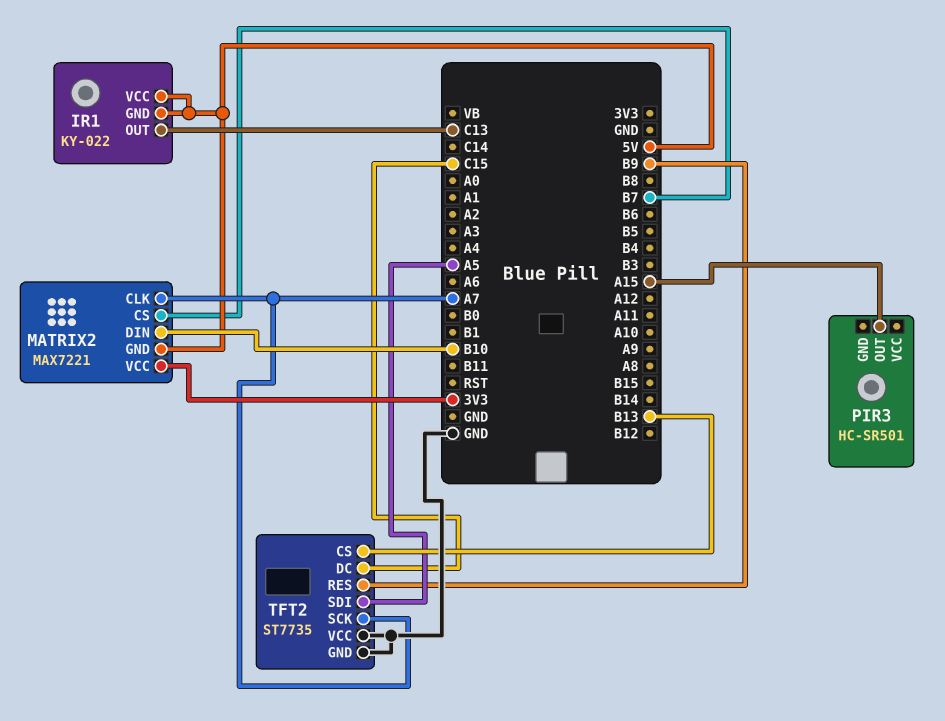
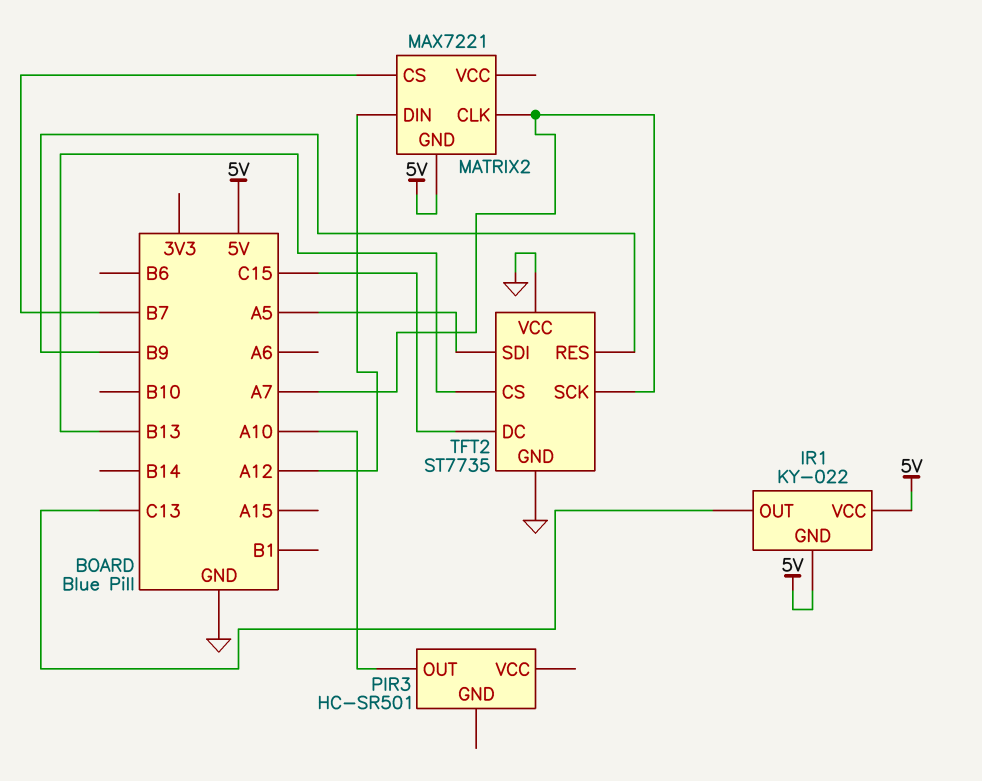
MATRIX2 pin DIN: B10 -> A12
MATRIX2 pin VCC: 3V3 -> none
PIR3 pin OUT: A15 -> A10

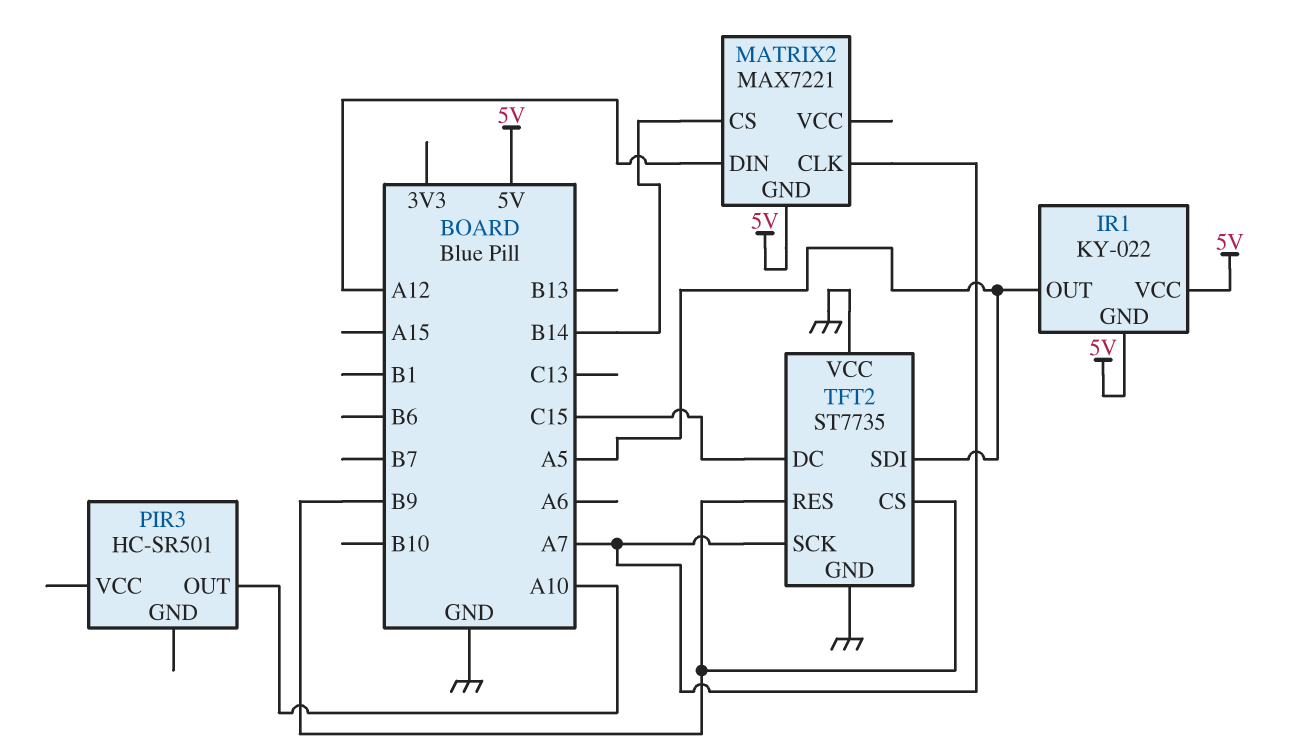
IR1 pin OUT: C13 -> A5
MATRIX2 pin CS: B7 -> B14
TFT2 pin CS: B13 -> B9

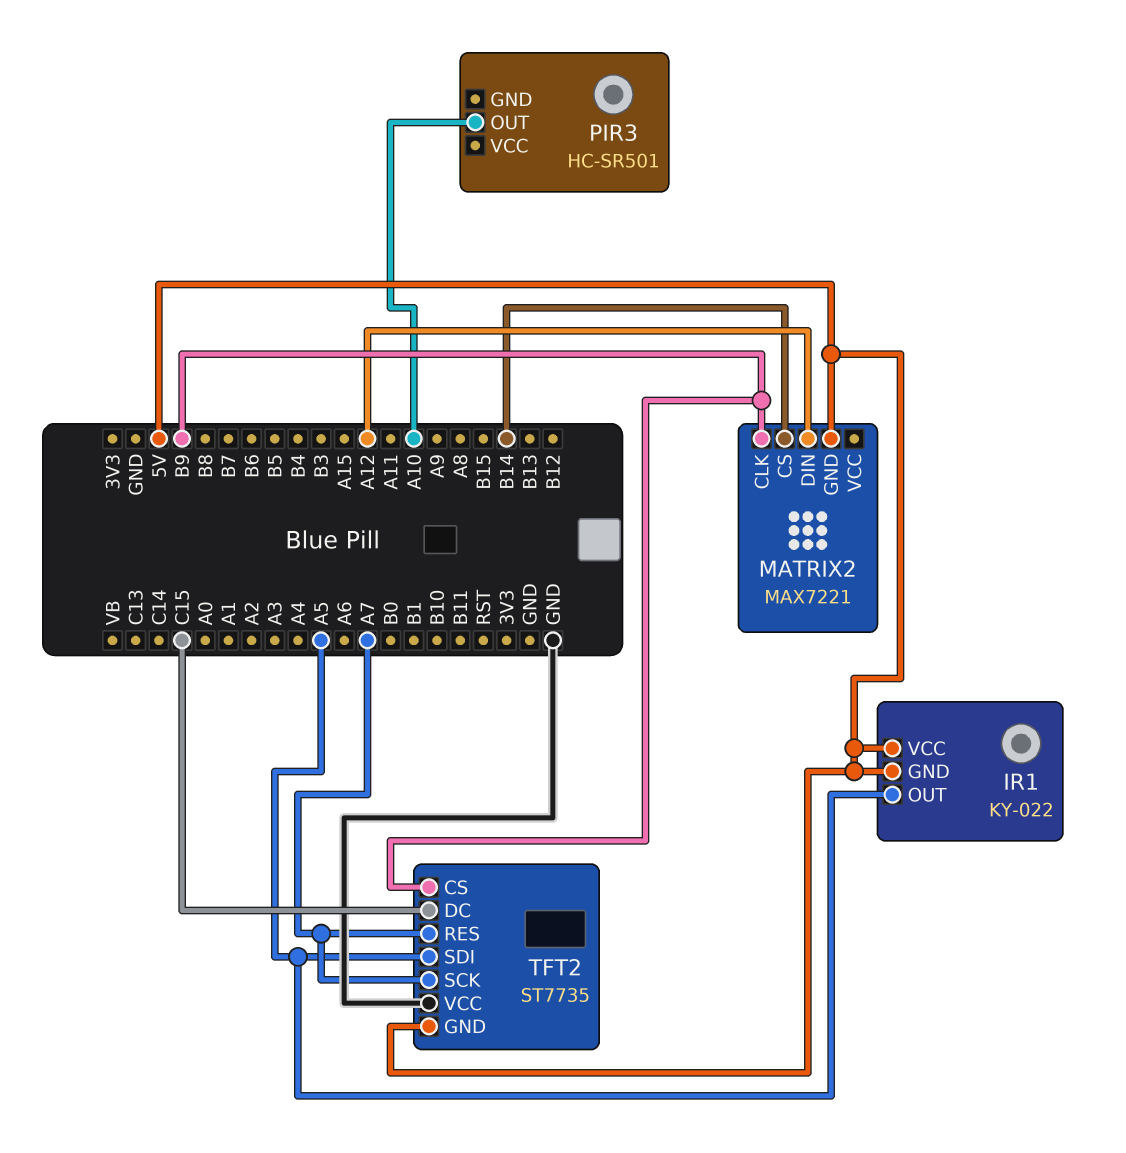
MATRIX2 pin CLK: A7 -> B9
TFT2 pin GND: GND -> 5V
TFT2 pin RES: B9 -> A7

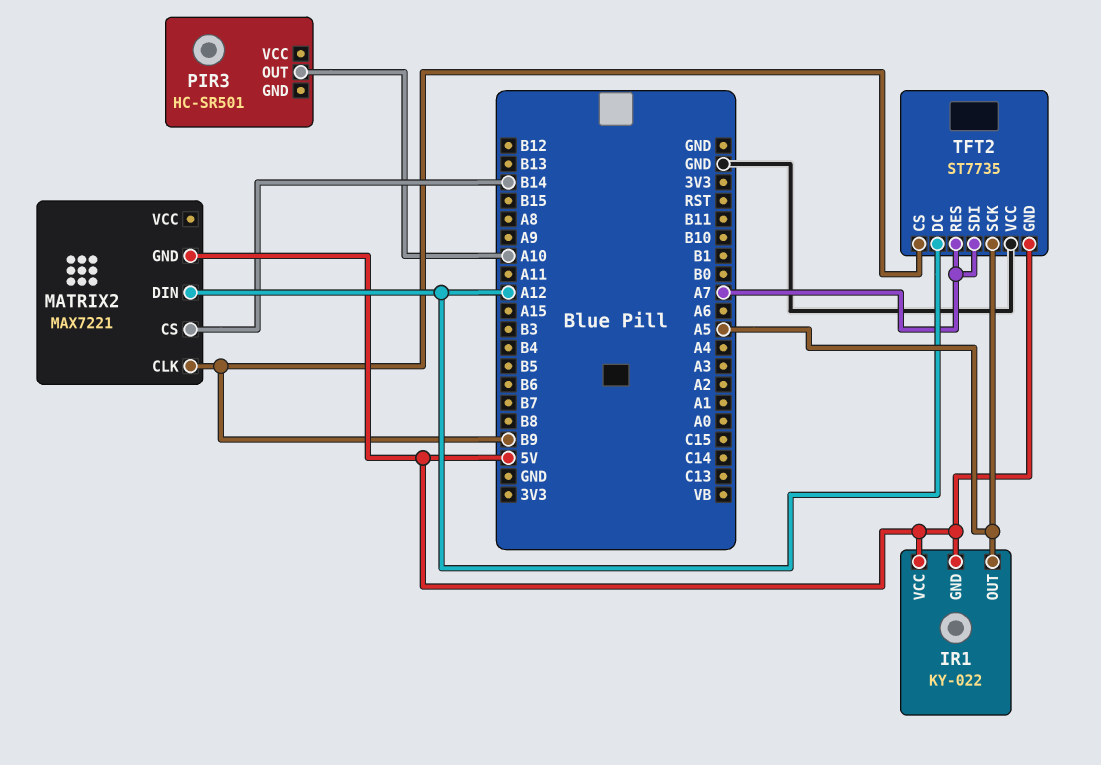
TFT2 pin DC: C15 -> A12
TFT2 pin SCK: A7 -> A5
TFT2 pin SDI: A5 -> A7

